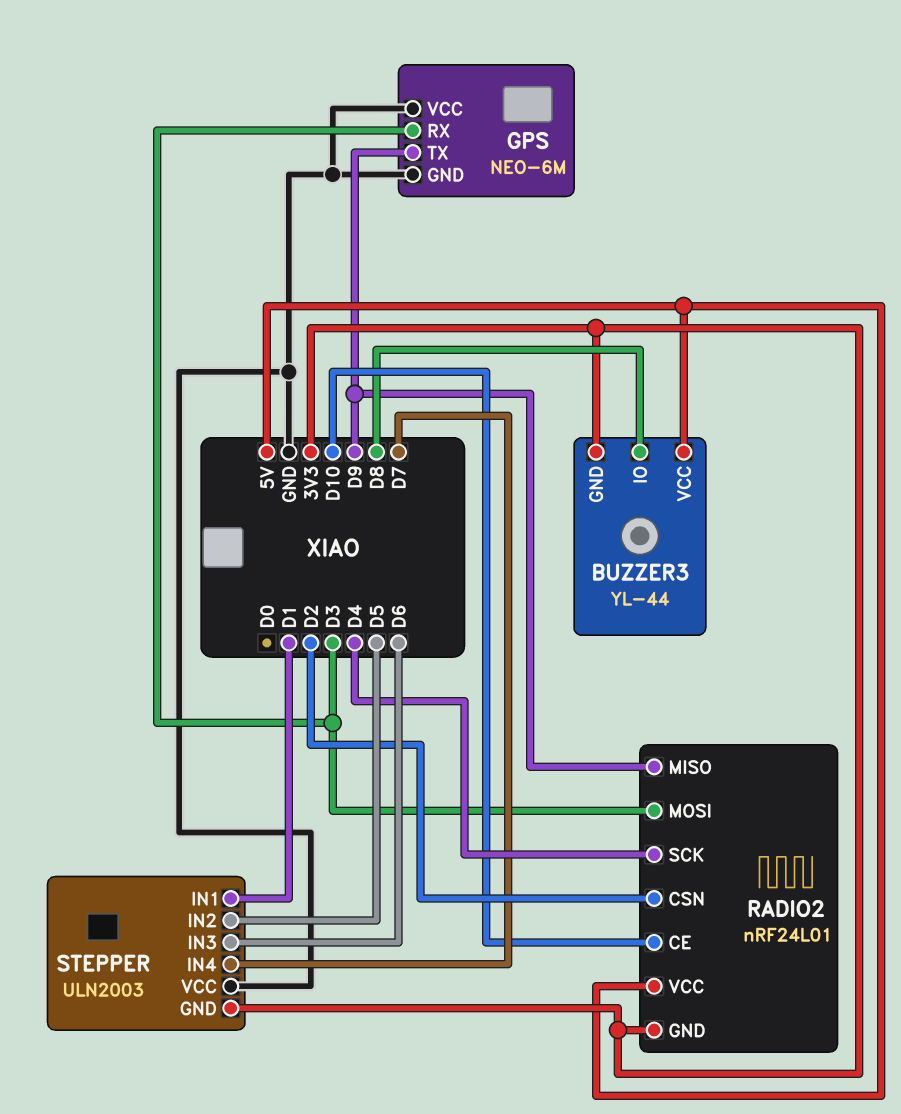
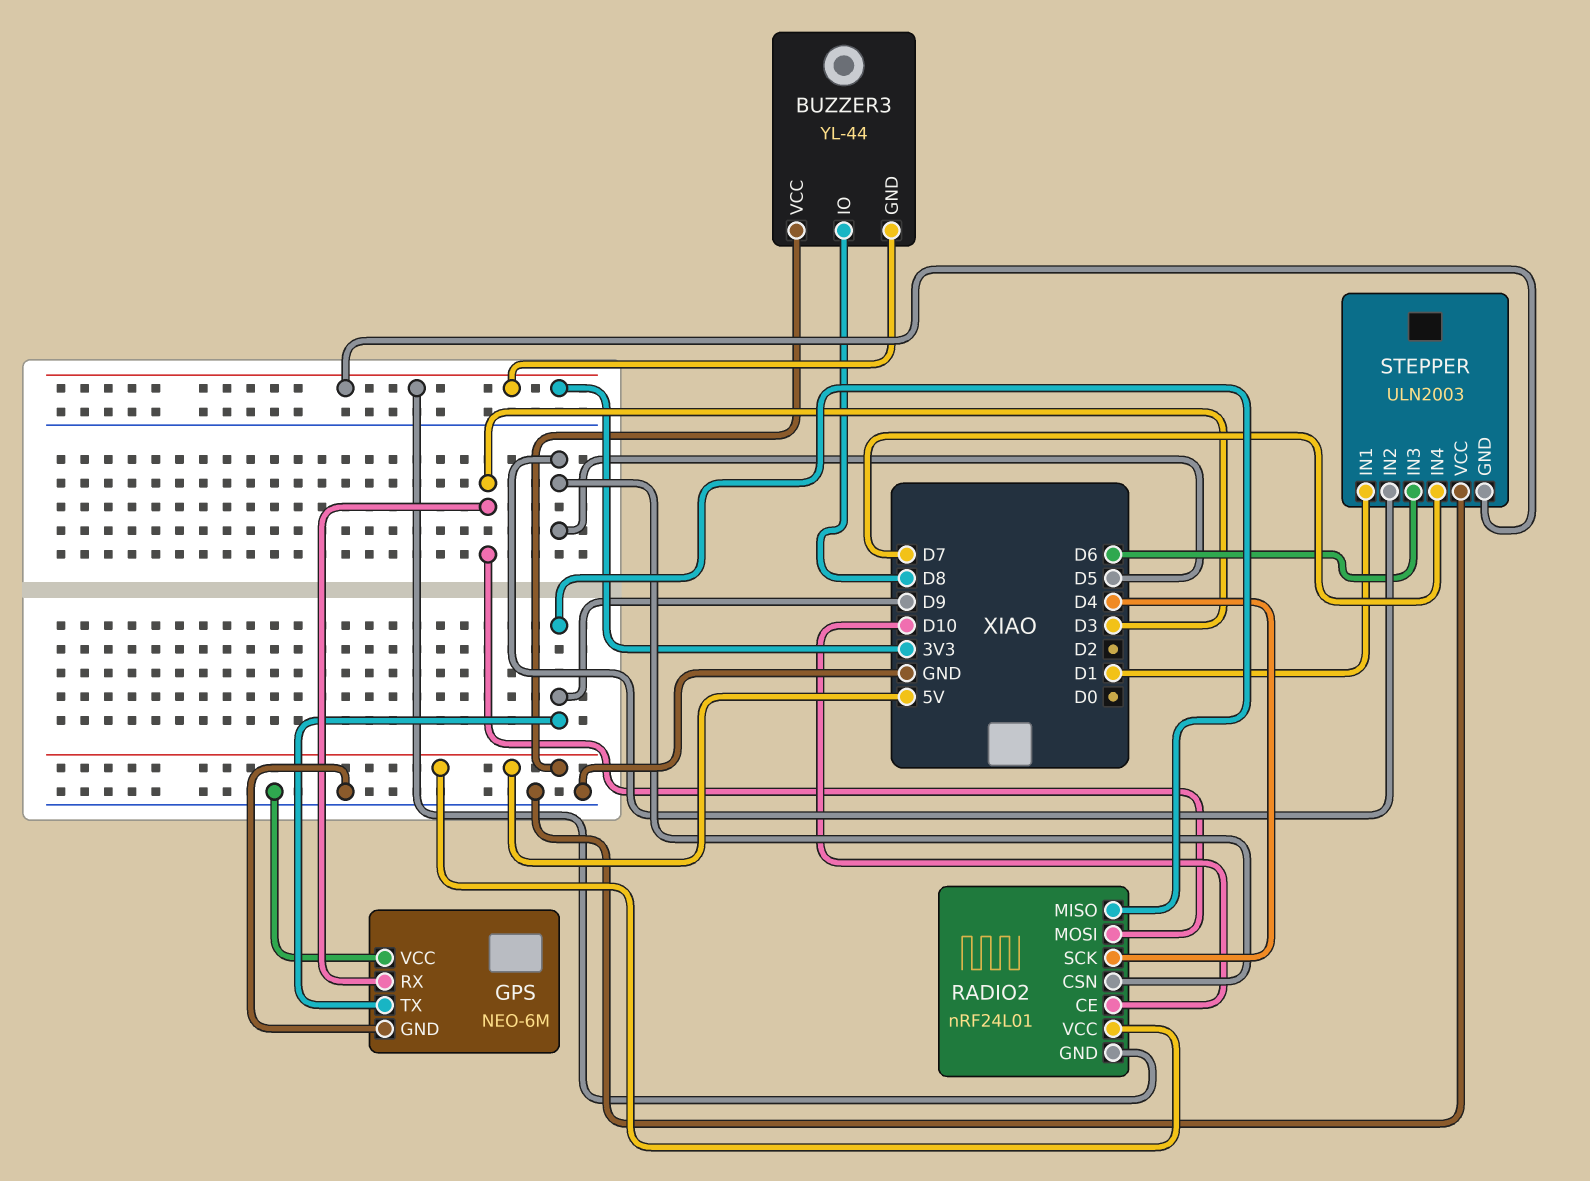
RADIO2 pin CSN: D2 -> D5

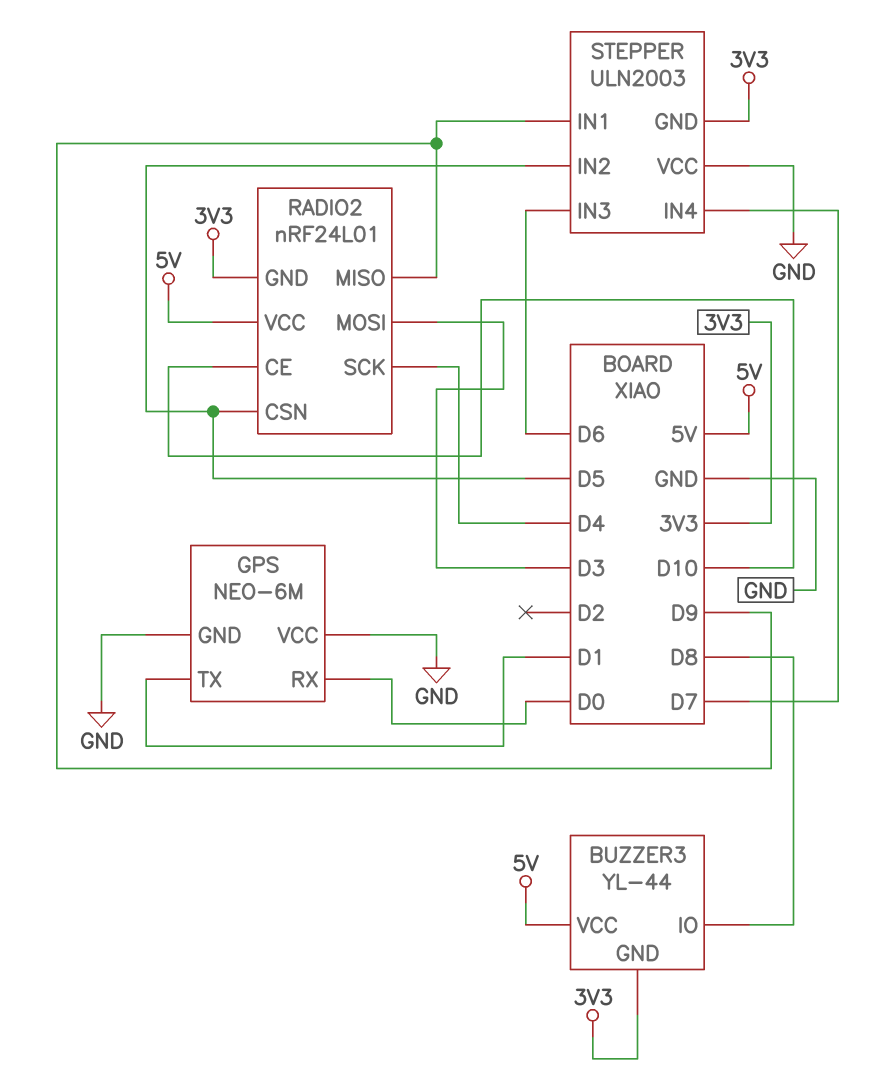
GPS pin RX: D3 -> D0
GPS pin TX: D9 -> D1
STEPPER pin IN1: D1 -> D9

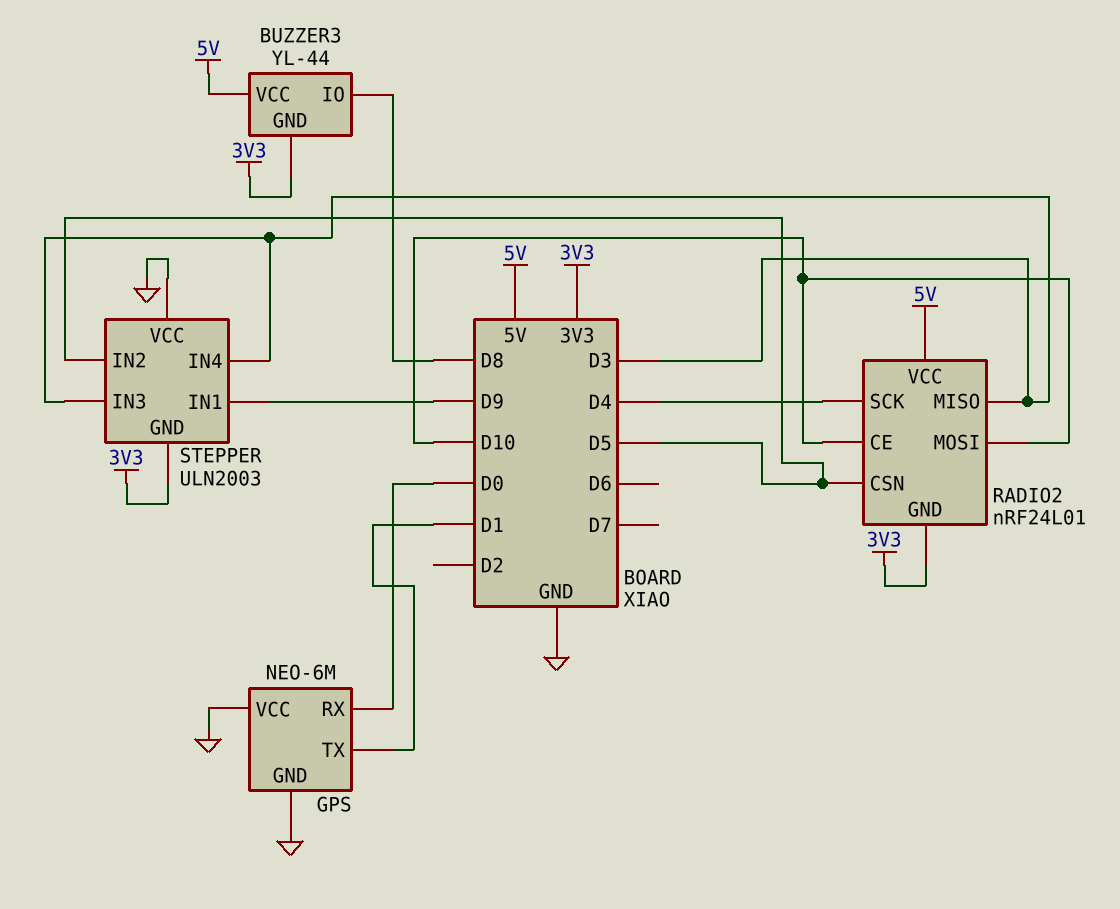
RADIO2 pin MISO: D9 -> D3
RADIO2 pin MOSI: D3 -> D10
STEPPER pin IN3: D6 -> D3
STEPPER pin IN4: D7 -> D3

